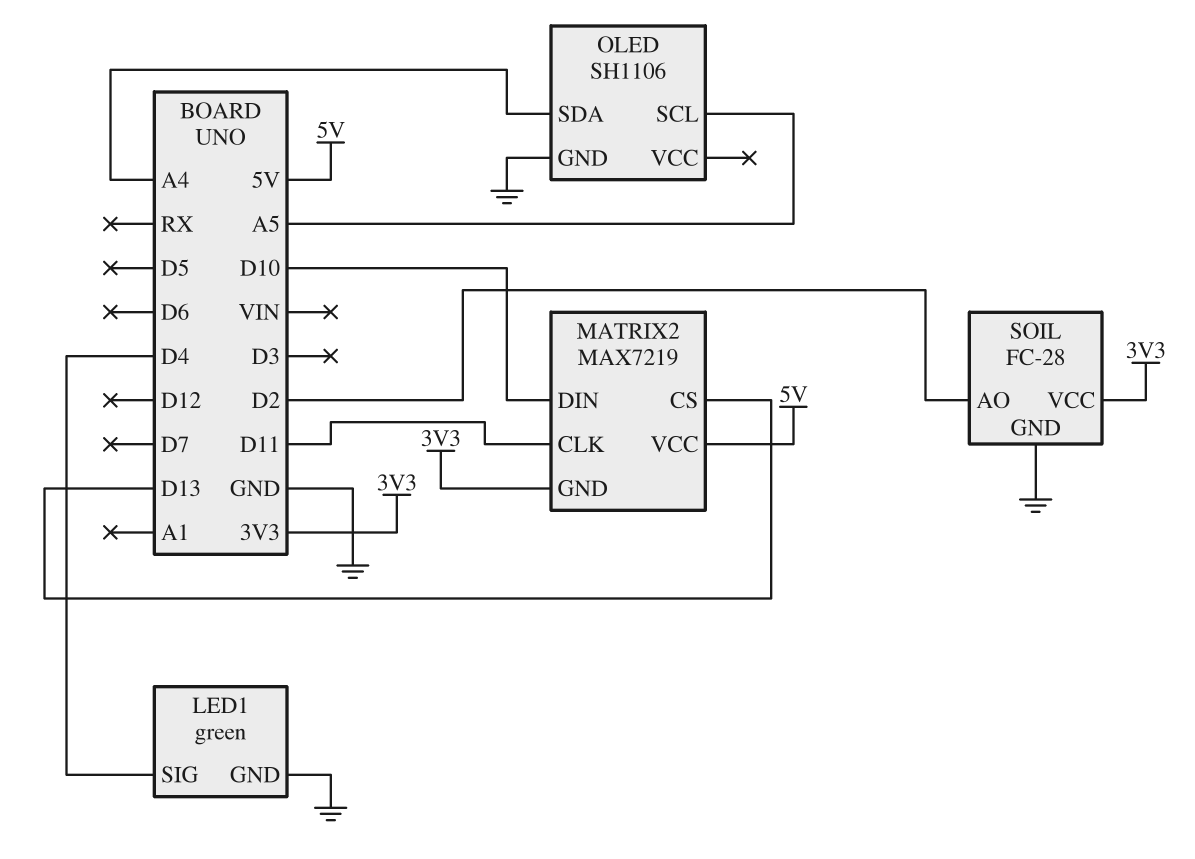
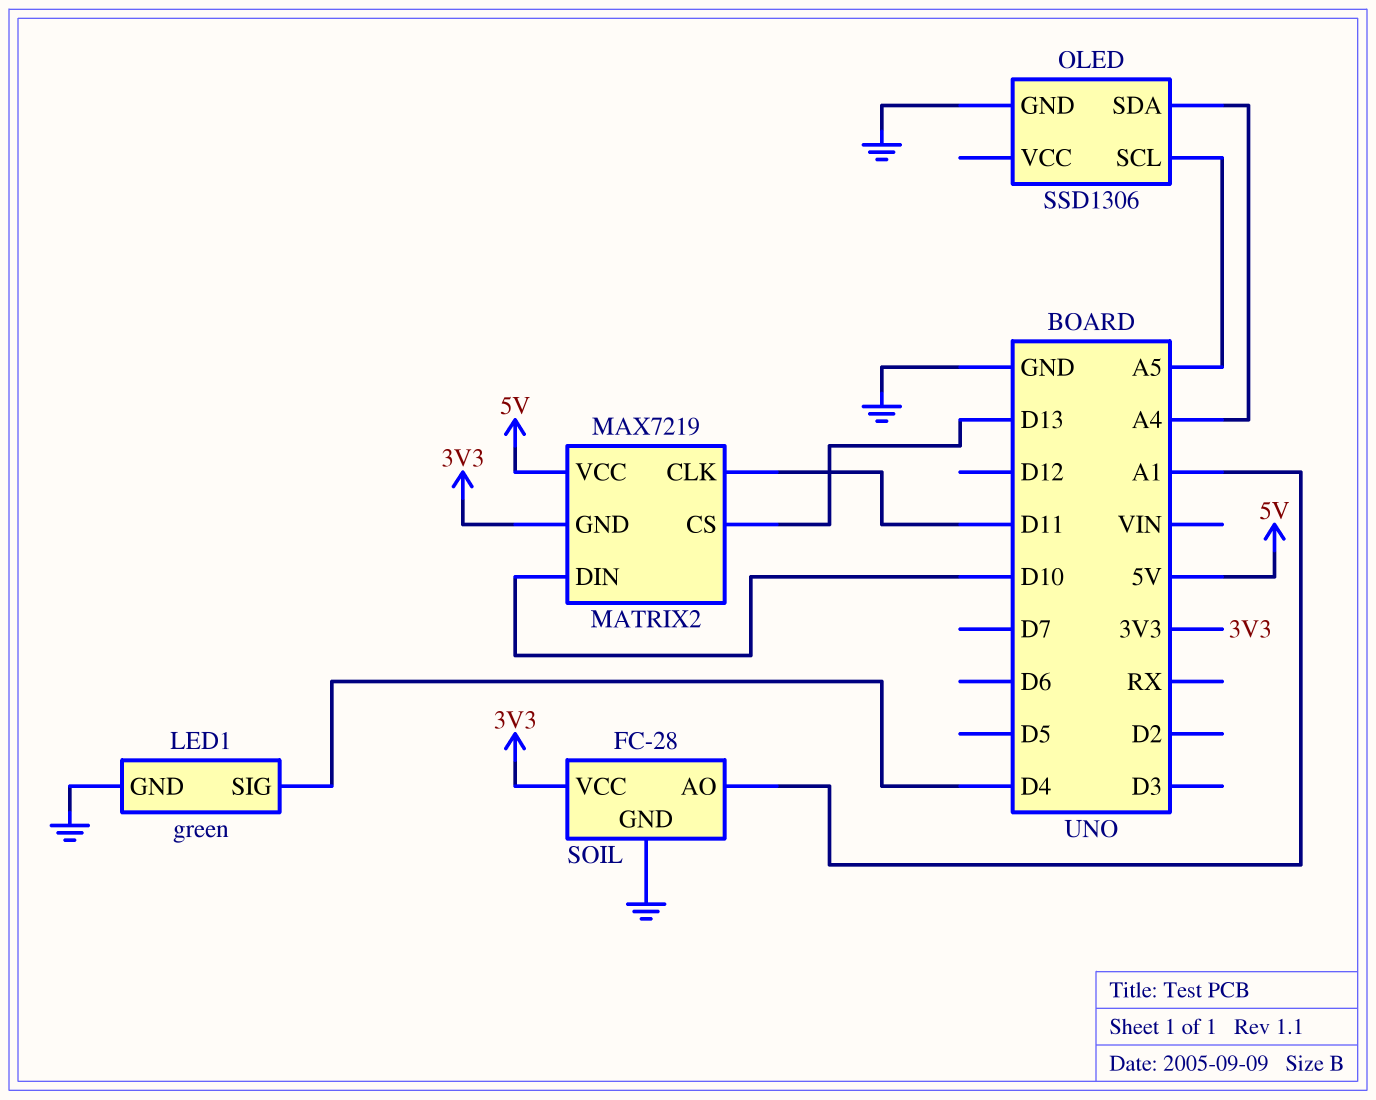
OLED: SH1106 -> SSD1306
SOIL pin AO: D2 -> A1

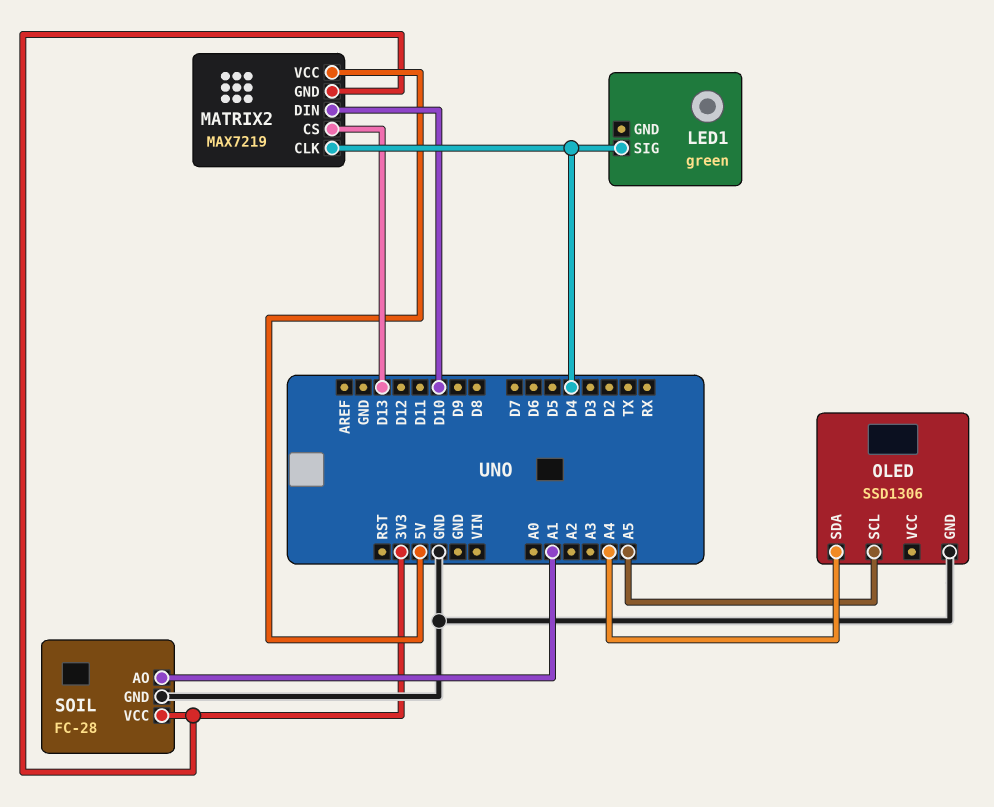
LED1 pin GND: GND -> none
MATRIX2 pin CLK: D11 -> D4

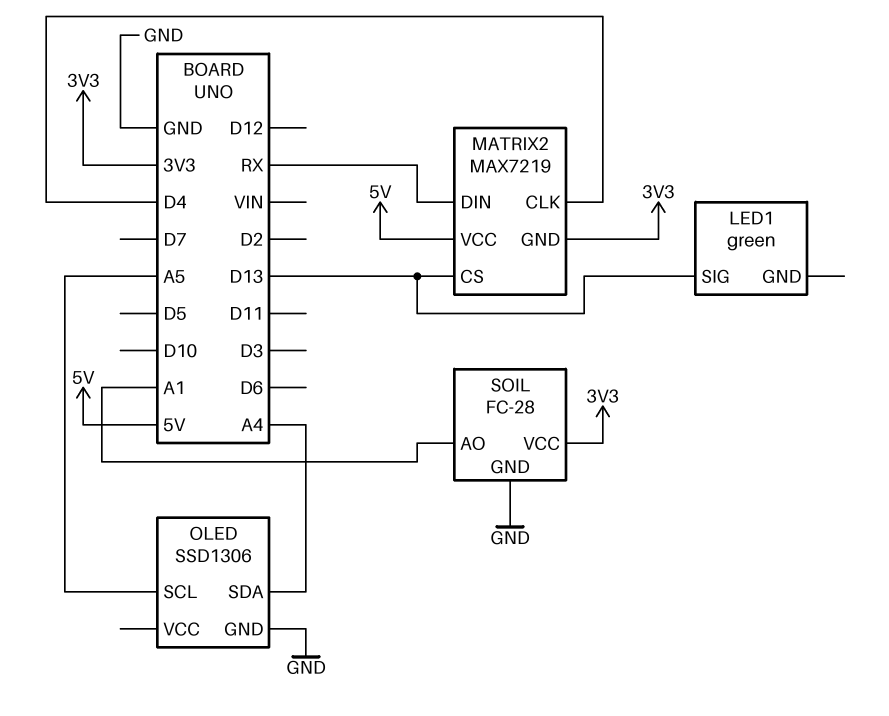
LED1 pin SIG: D4 -> D13
MATRIX2 pin DIN: D10 -> RX

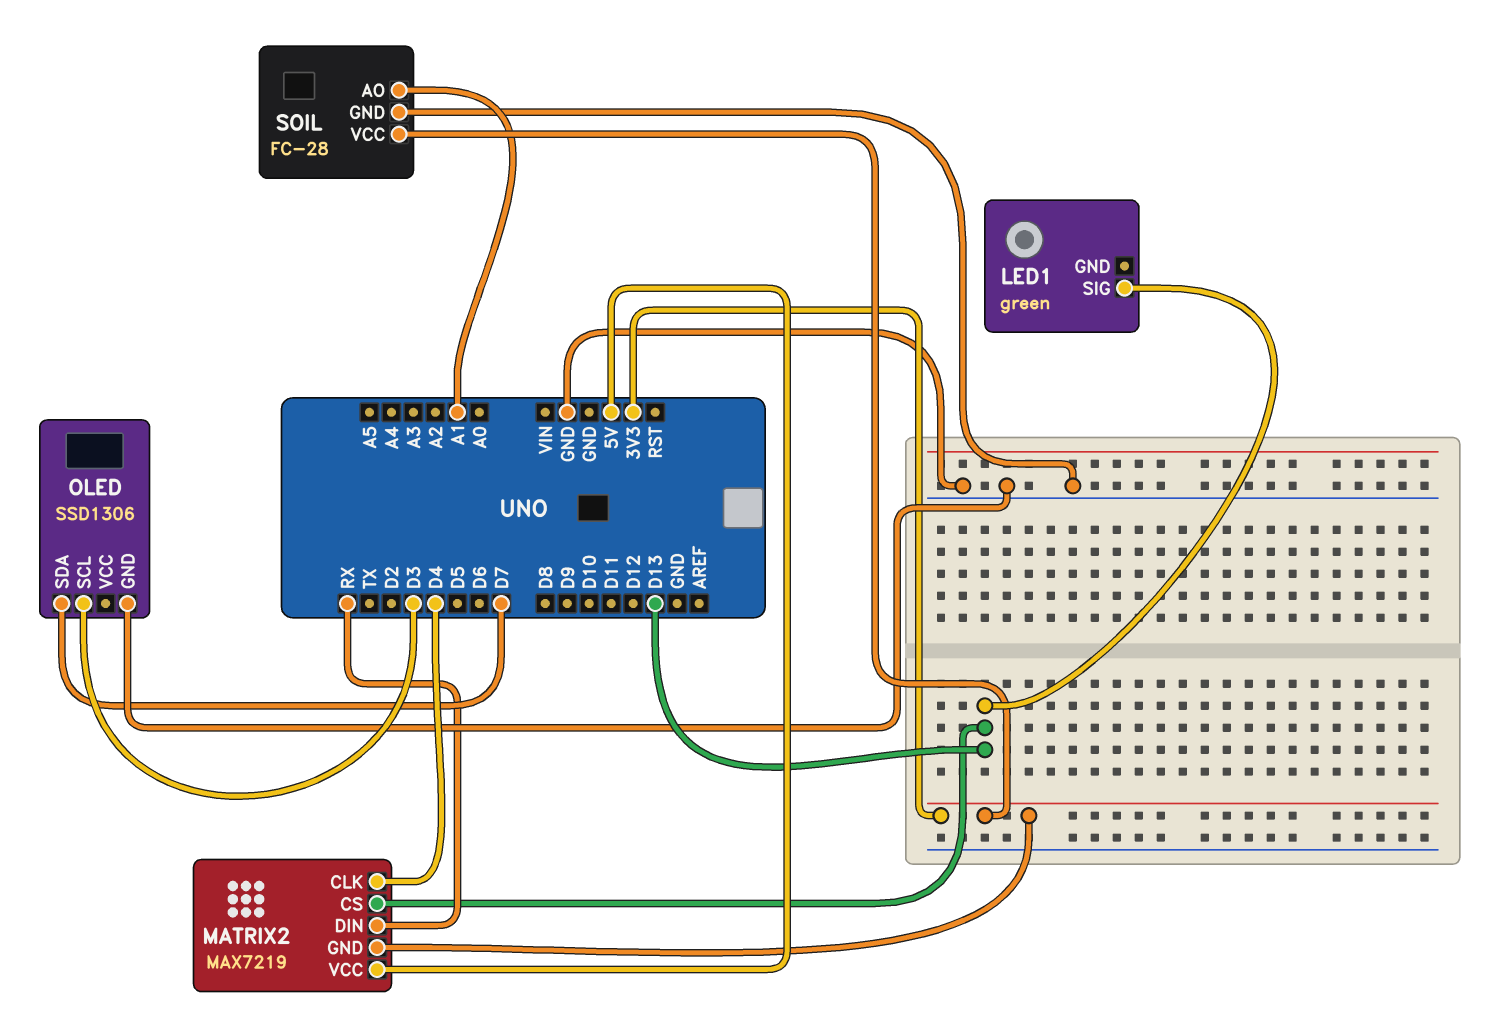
OLED pin SCL: A5 -> D3
OLED pin SDA: A4 -> D7

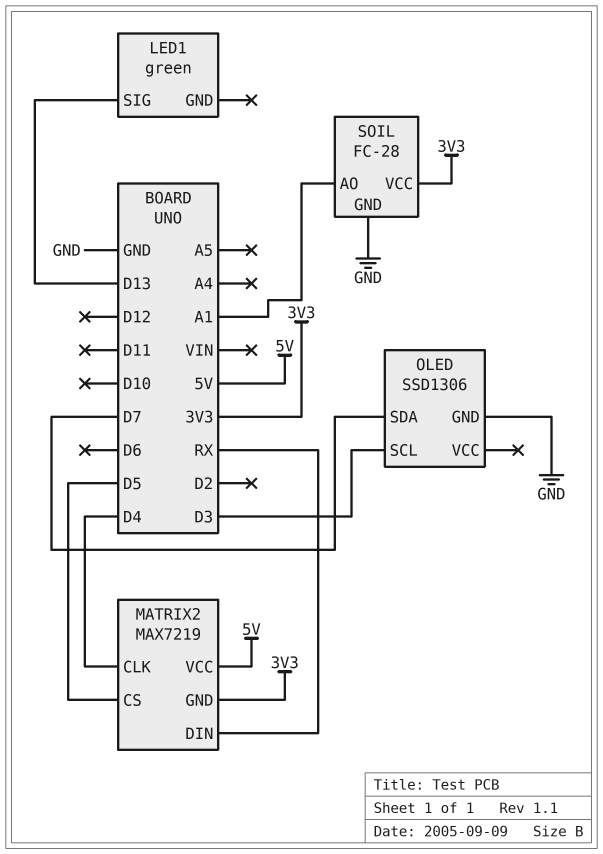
MATRIX2 pin CS: D13 -> D5

